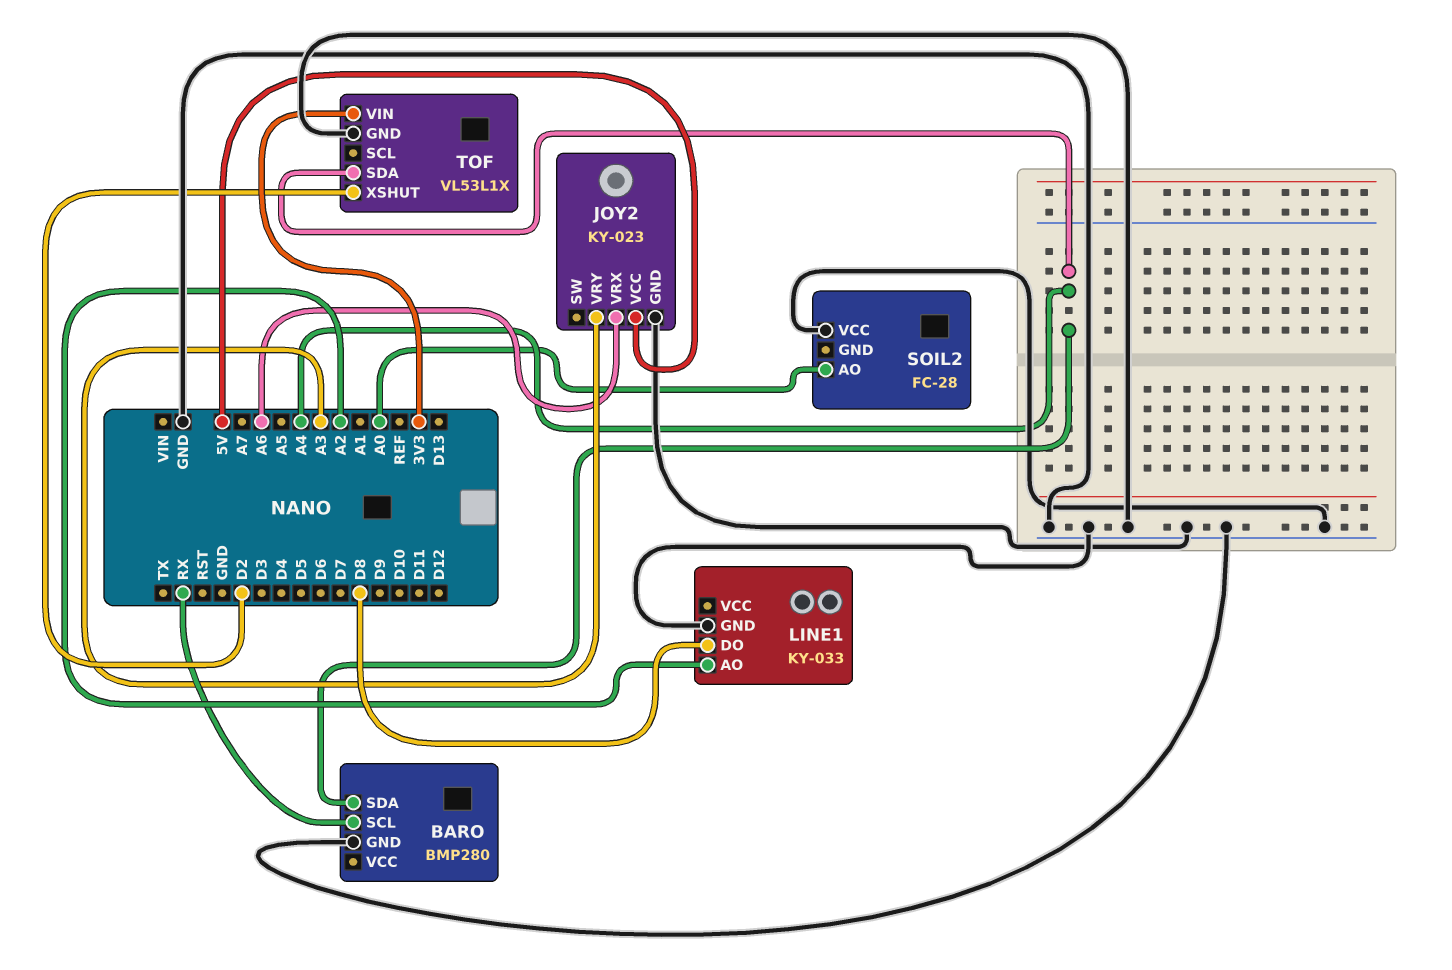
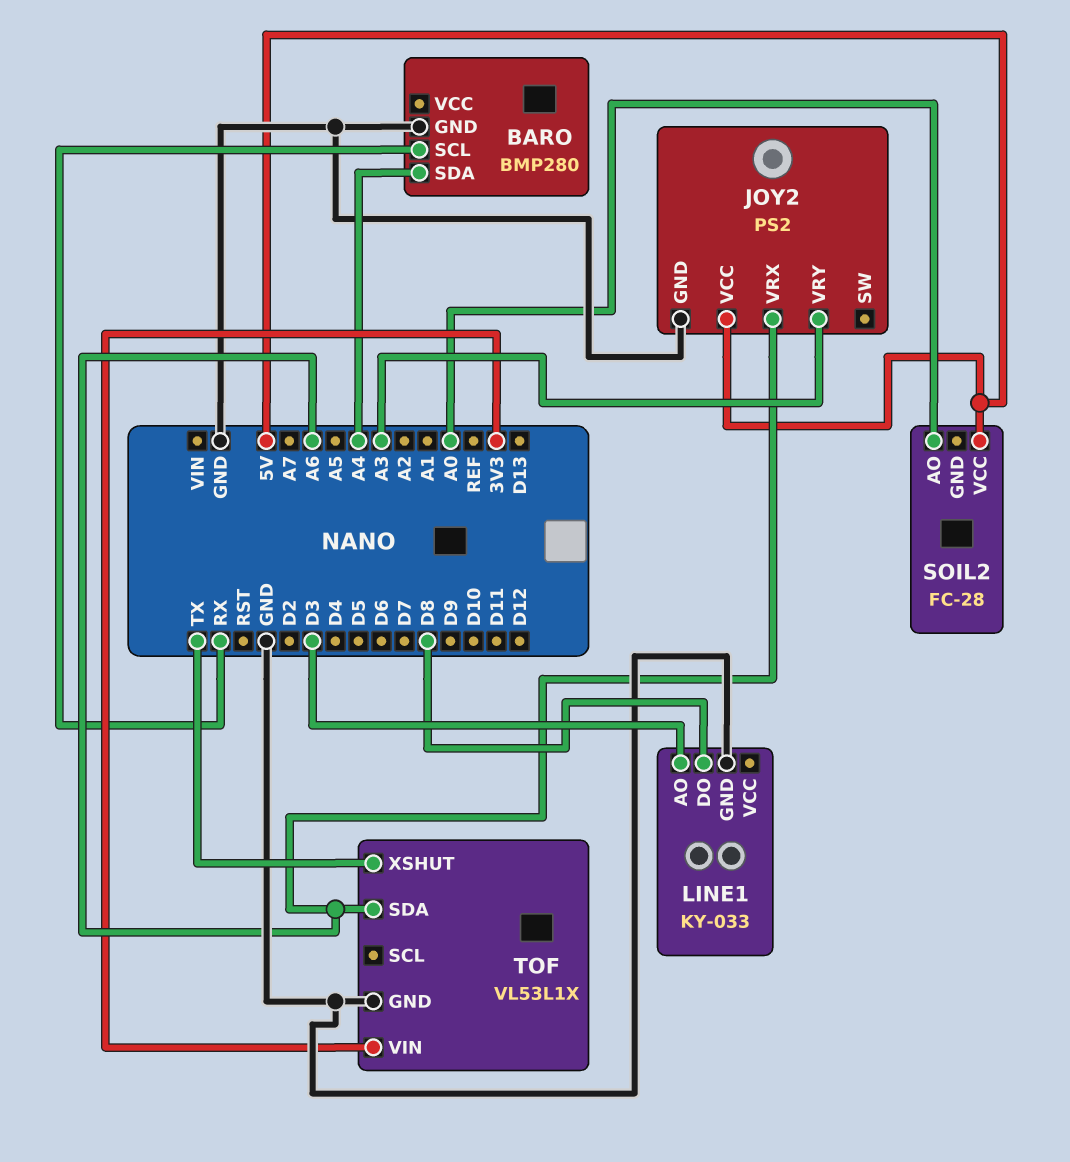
JOY2: KY-023 -> PS2
LINE1 pin AO: A2 -> D3
SOIL2 pin VCC: GND -> 5V
TOF pin SDA: A4 -> A6
TOF pin XSHUT: D2 -> TX

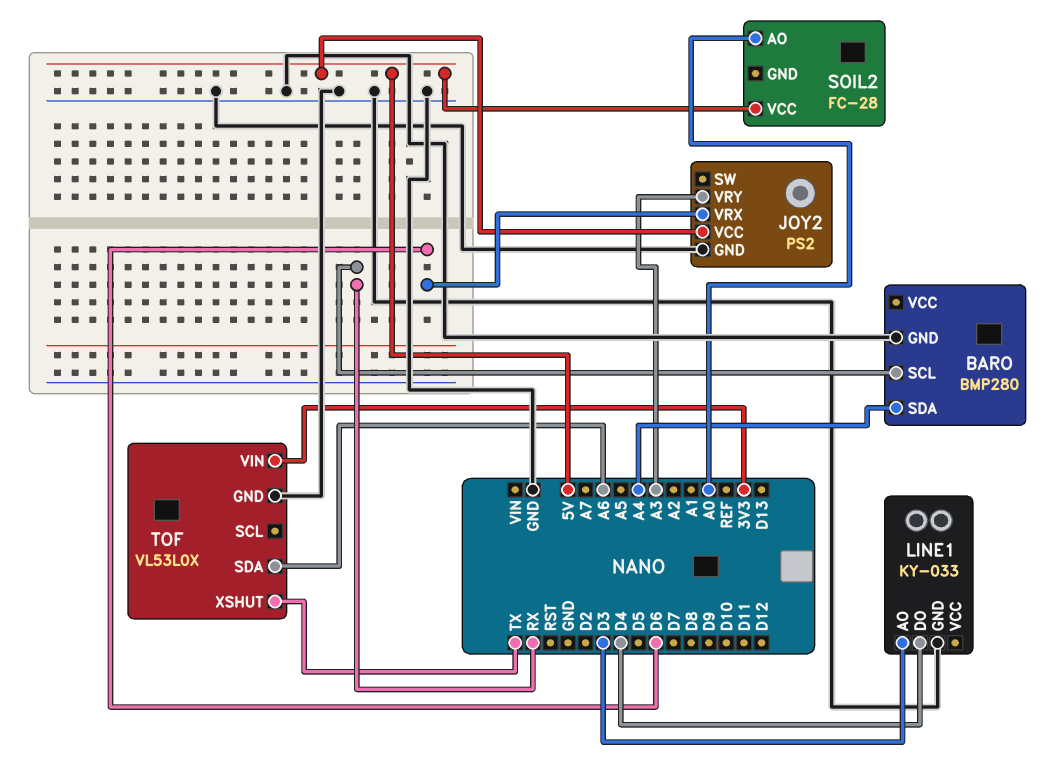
JOY2 pin VRX: A6 -> D6
LINE1 pin DO: D8 -> D4
TOF: VL53L1X -> VL53L0X

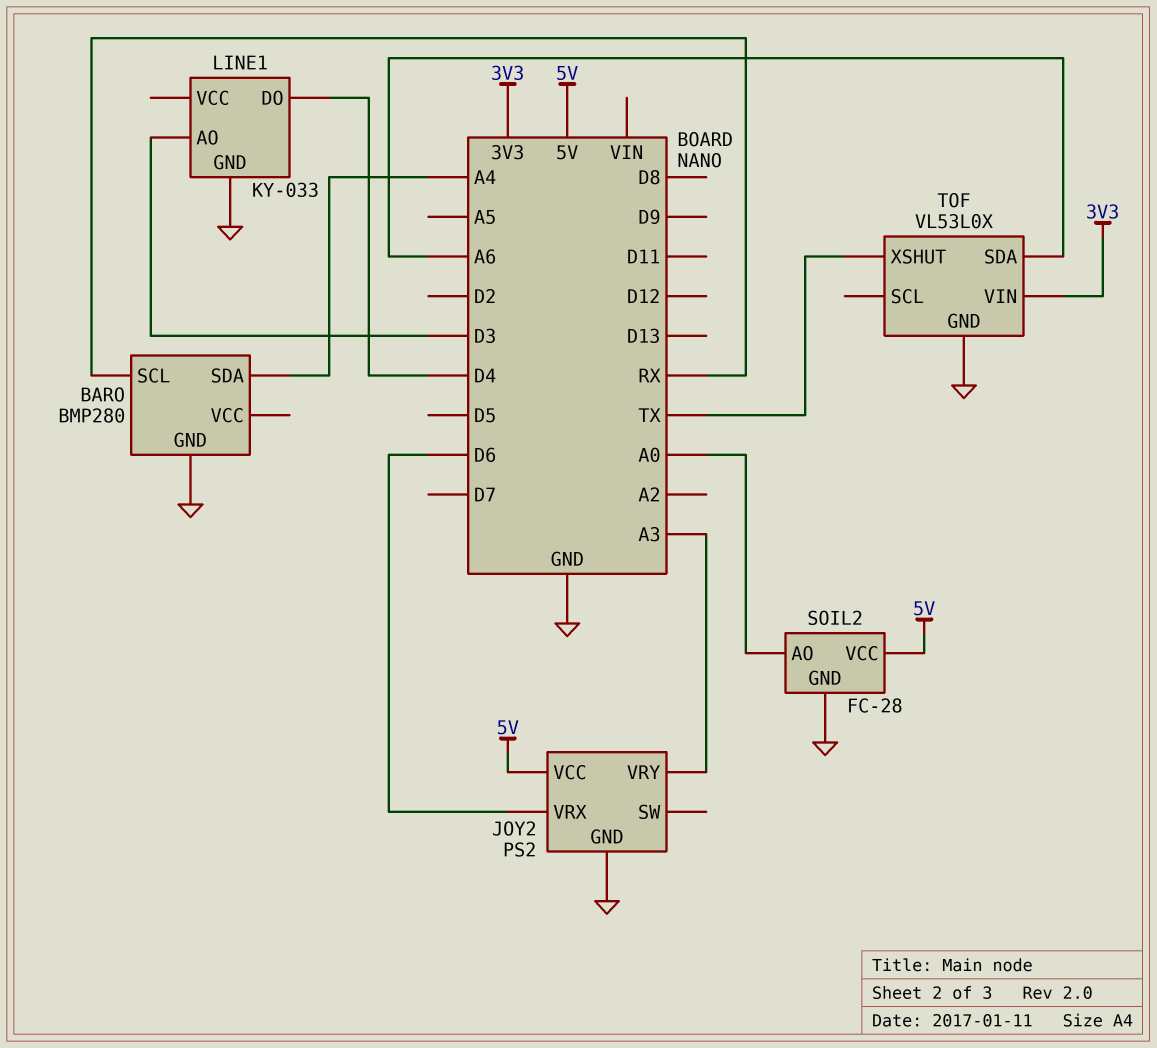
SOIL2 pin GND: none -> GND

